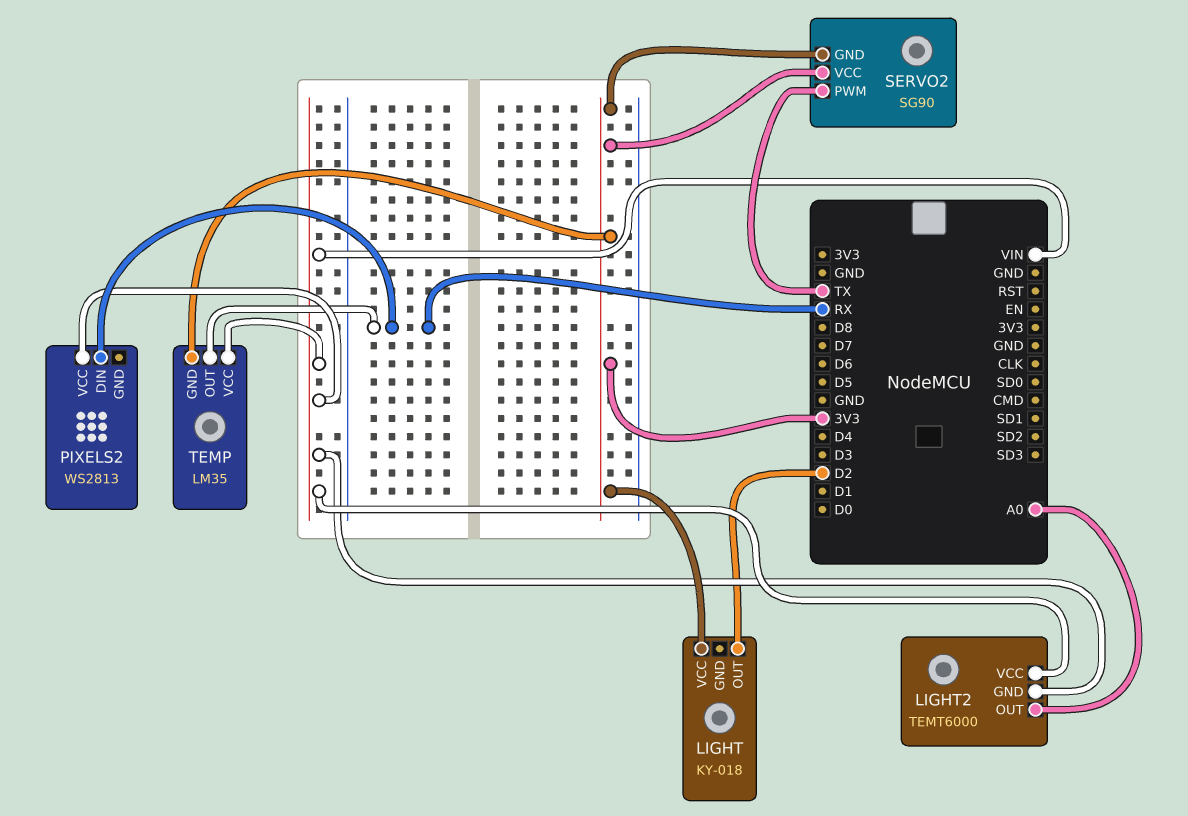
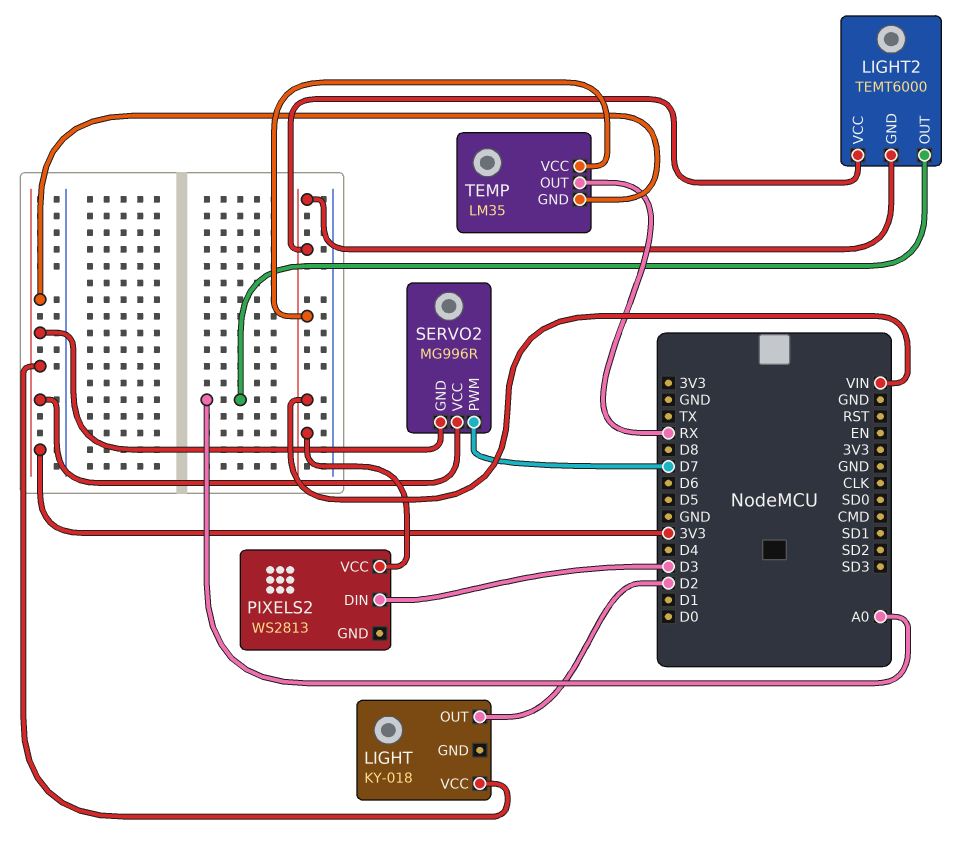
PIXELS2 pin DIN: RX -> D3
SERVO2: SG90 -> MG996R
SERVO2 pin PWM: TX -> D7

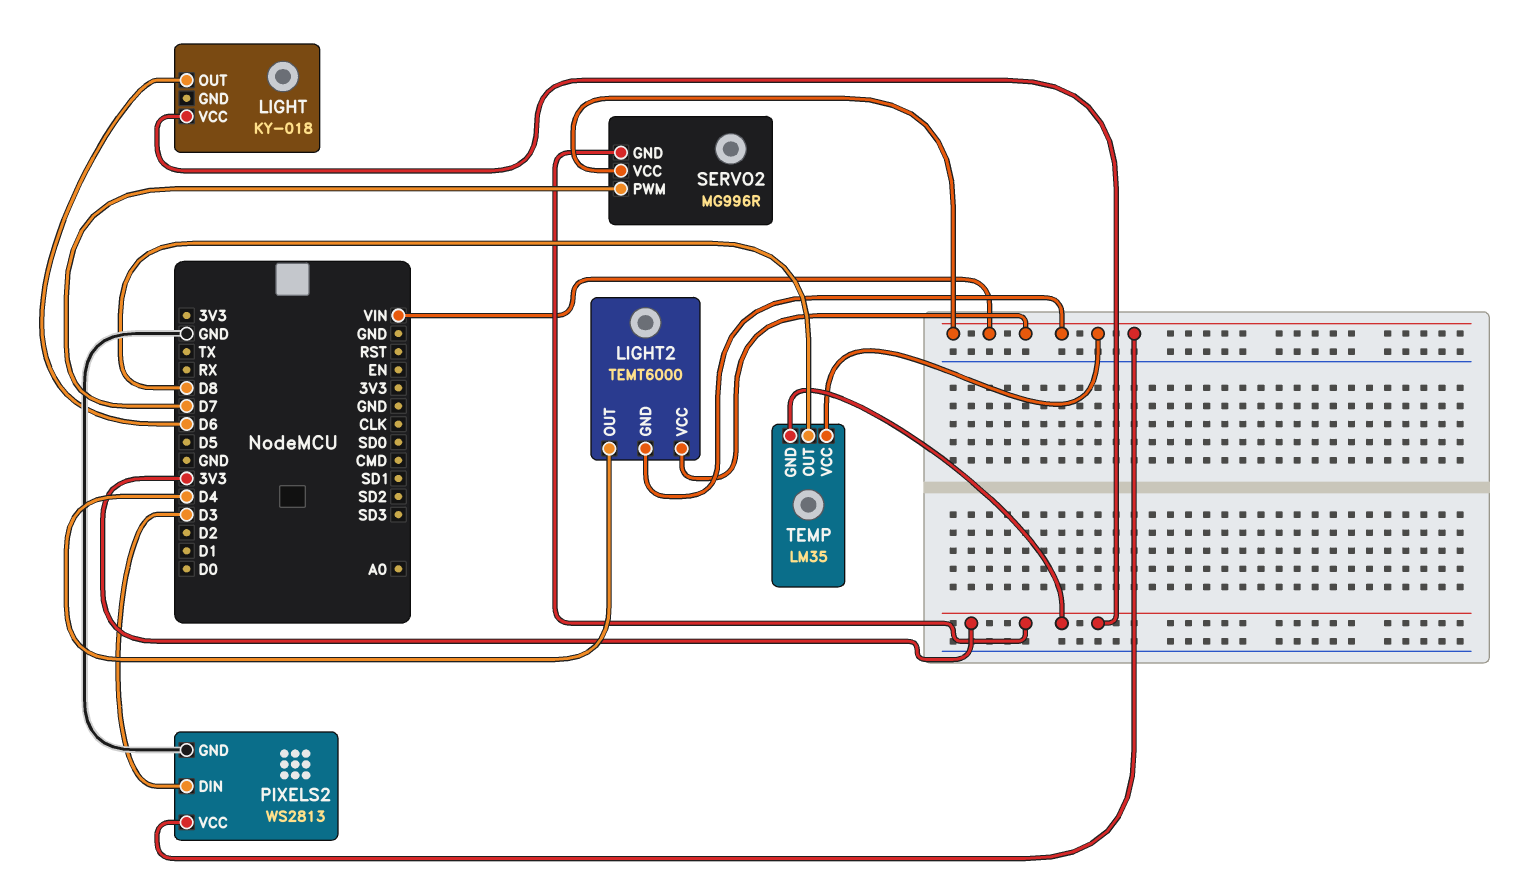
LIGHT pin OUT: D2 -> D6
LIGHT2 pin OUT: A0 -> D4
PIXELS2 pin GND: none -> GND
SERVO2 pin VCC: 3V3 -> VIN
TEMP pin OUT: RX -> D8

